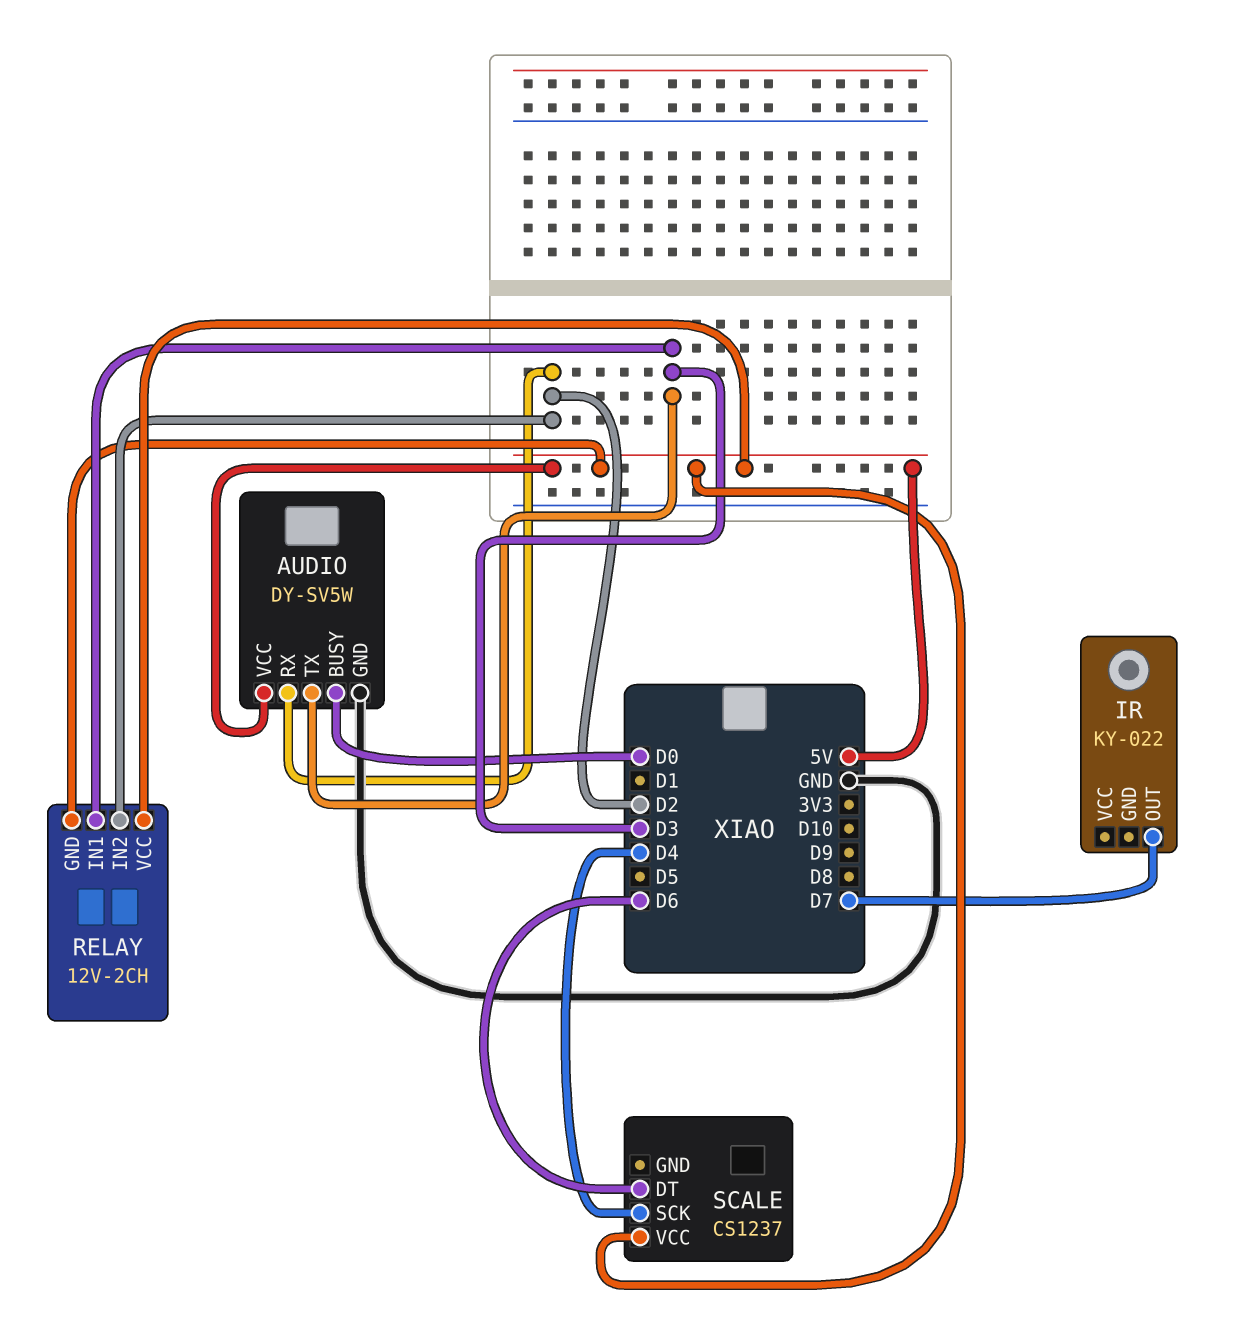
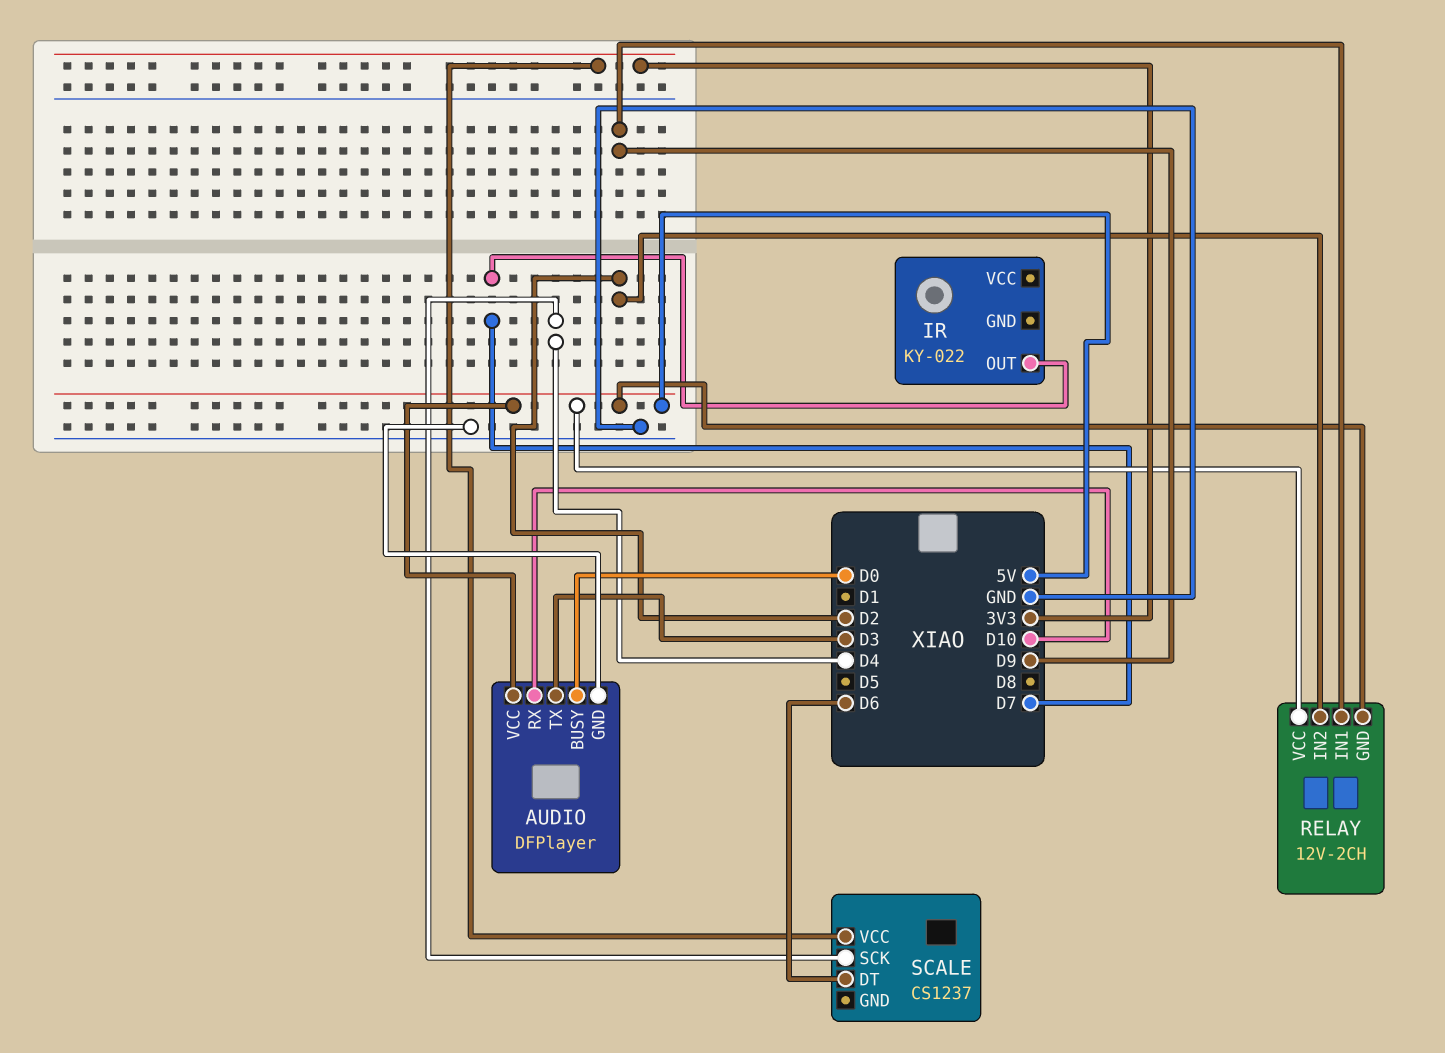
AUDIO: DY-SV5W -> DFPlayer
AUDIO pin RX: D2 -> D10
RELAY pin IN1: D3 -> D9
SCALE pin VCC: 5V -> 3V3

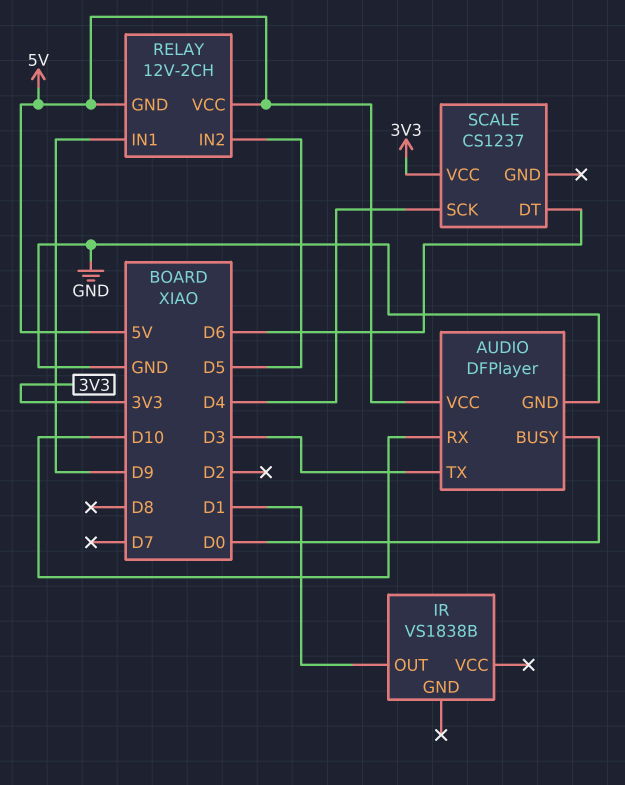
IR: KY-022 -> VS1838B
IR pin OUT: D7 -> D1
RELAY pin IN2: D2 -> D5

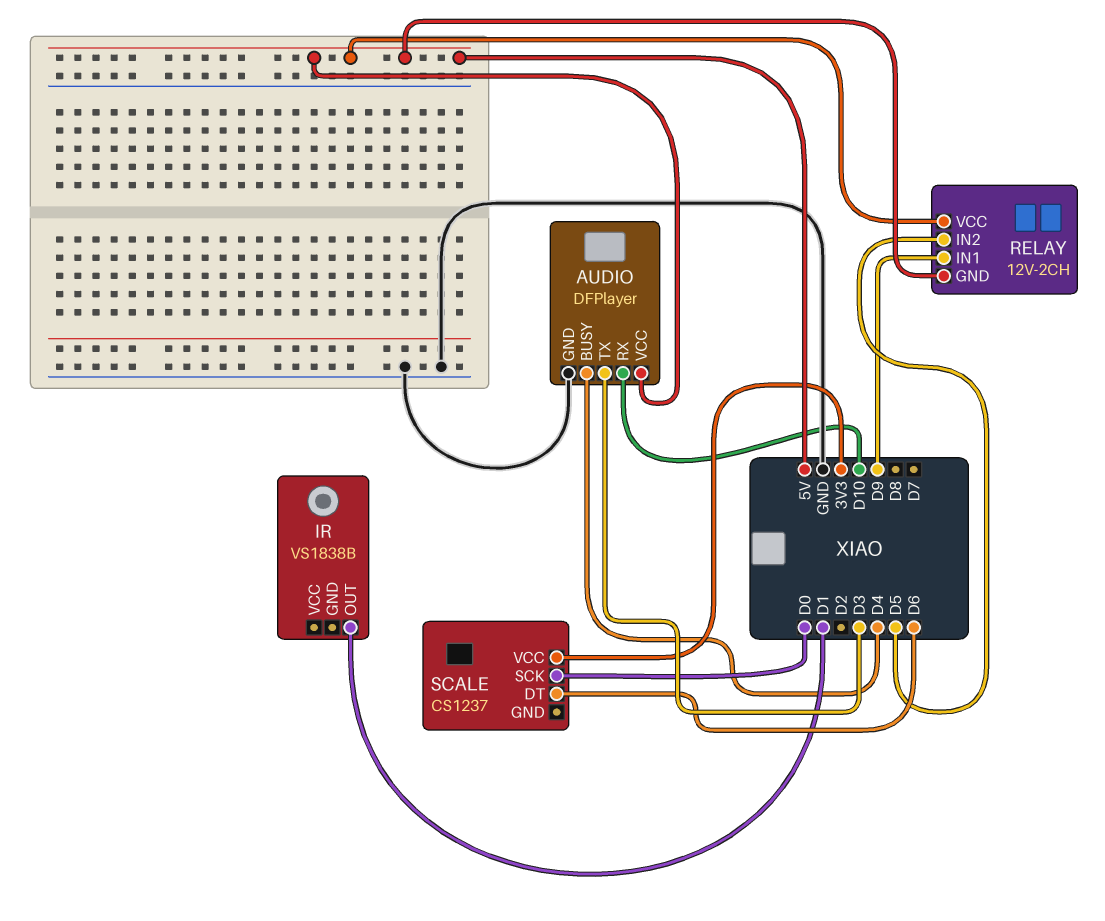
AUDIO pin BUSY: D0 -> D4
SCALE pin SCK: D4 -> D0

